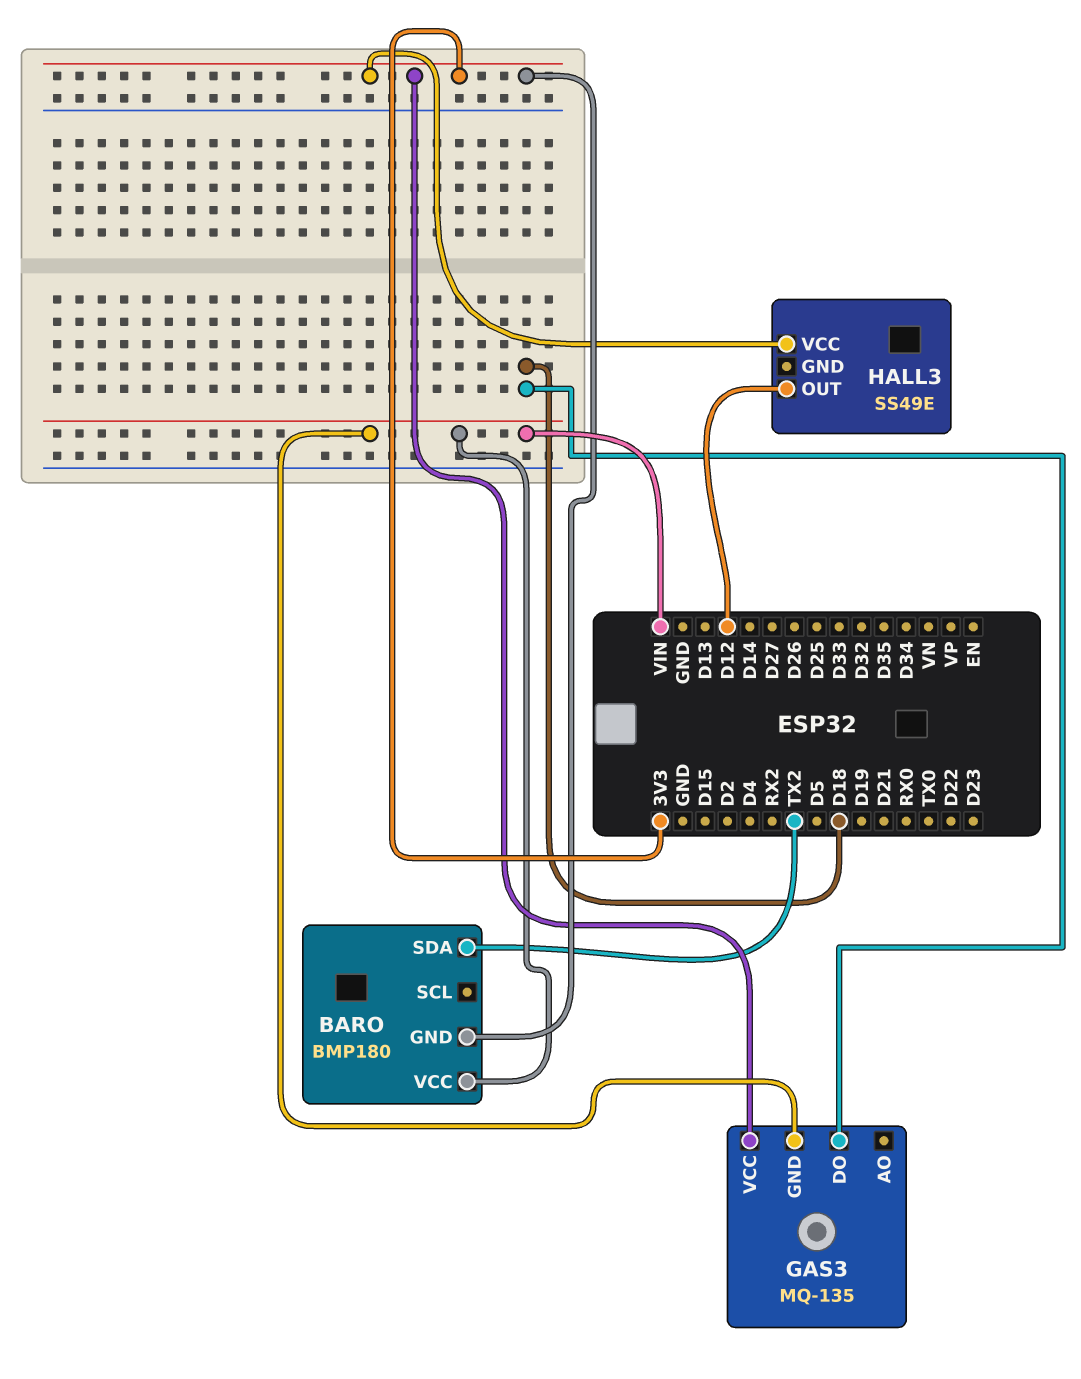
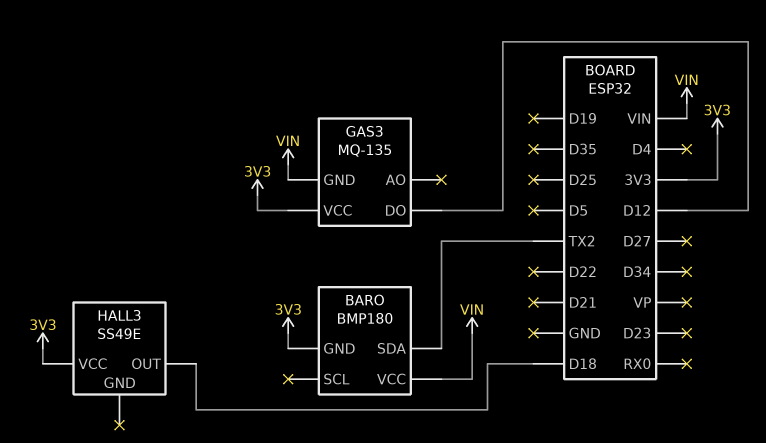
GAS3 pin DO: D18 -> D12
HALL3 pin OUT: D12 -> D18

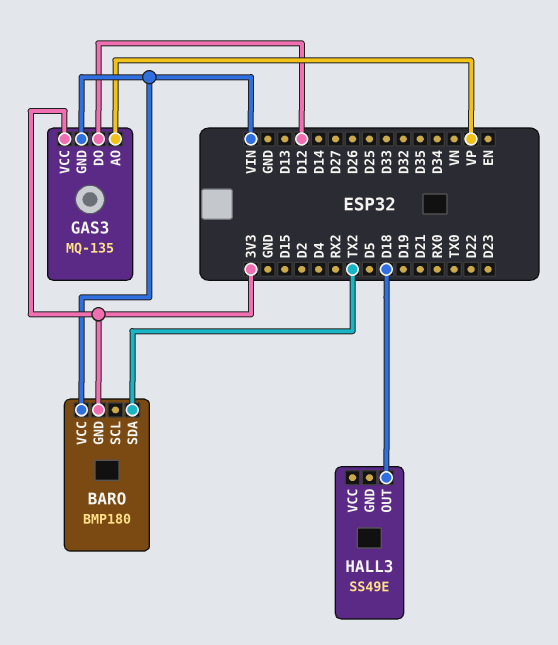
GAS3 pin AO: none -> VP
HALL3 pin VCC: 3V3 -> none

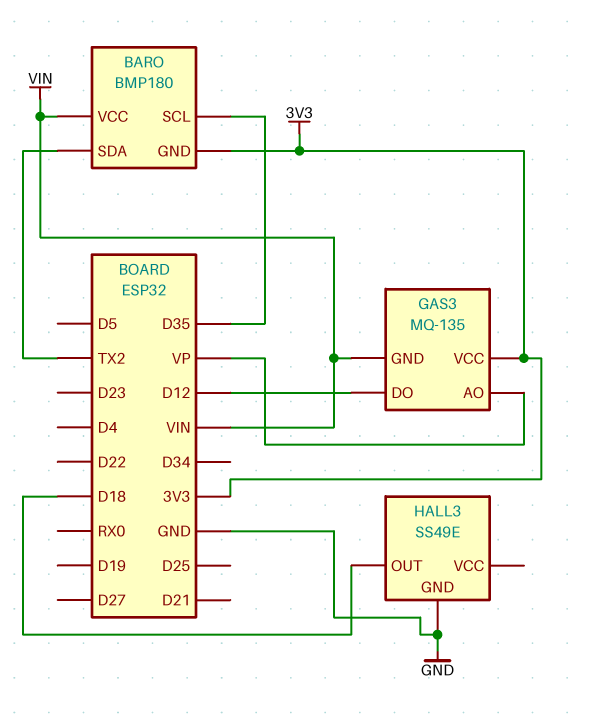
BARO pin SCL: none -> D35
HALL3 pin GND: none -> GND

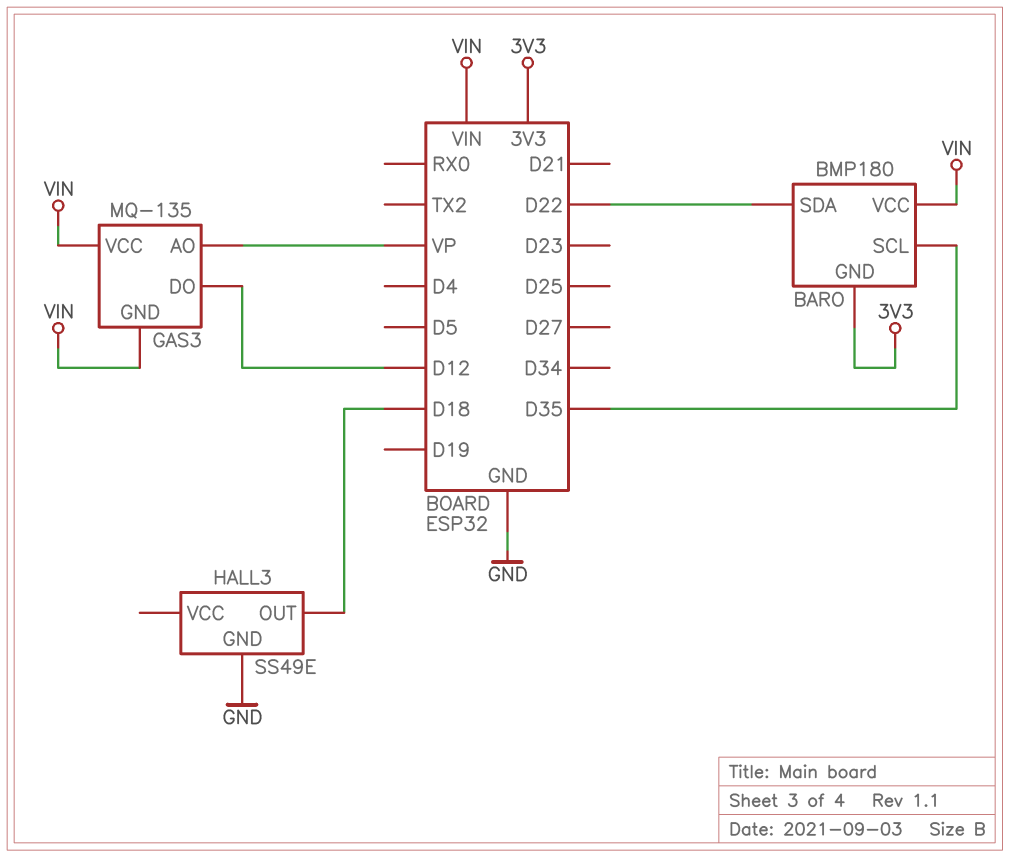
BARO pin SDA: TX2 -> D22
GAS3 pin VCC: 3V3 -> VIN

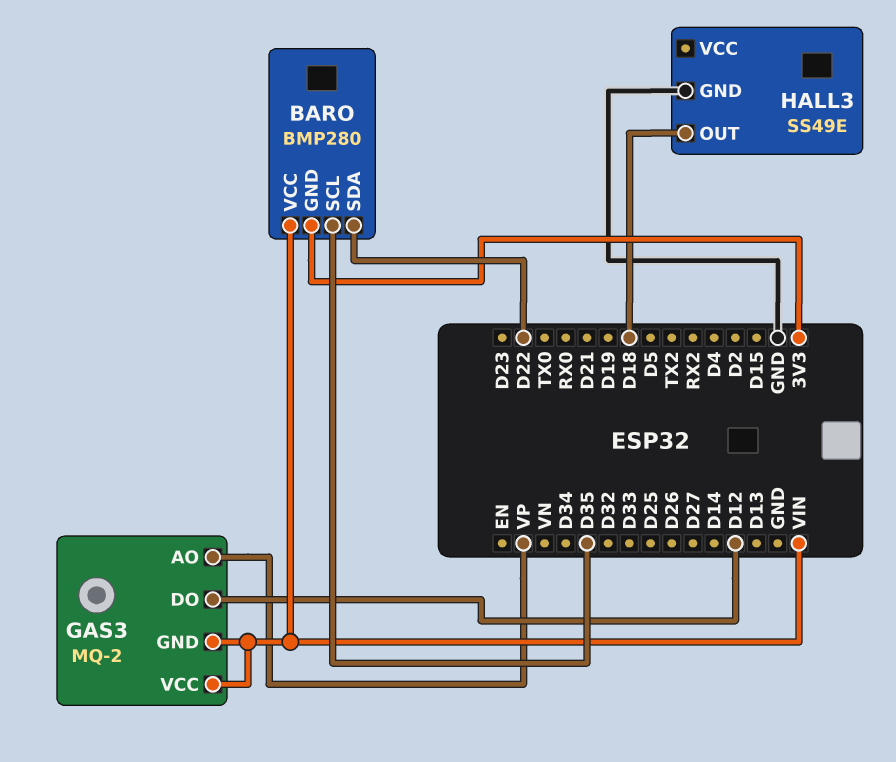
BARO: BMP180 -> BMP280
GAS3: MQ-135 -> MQ-2

